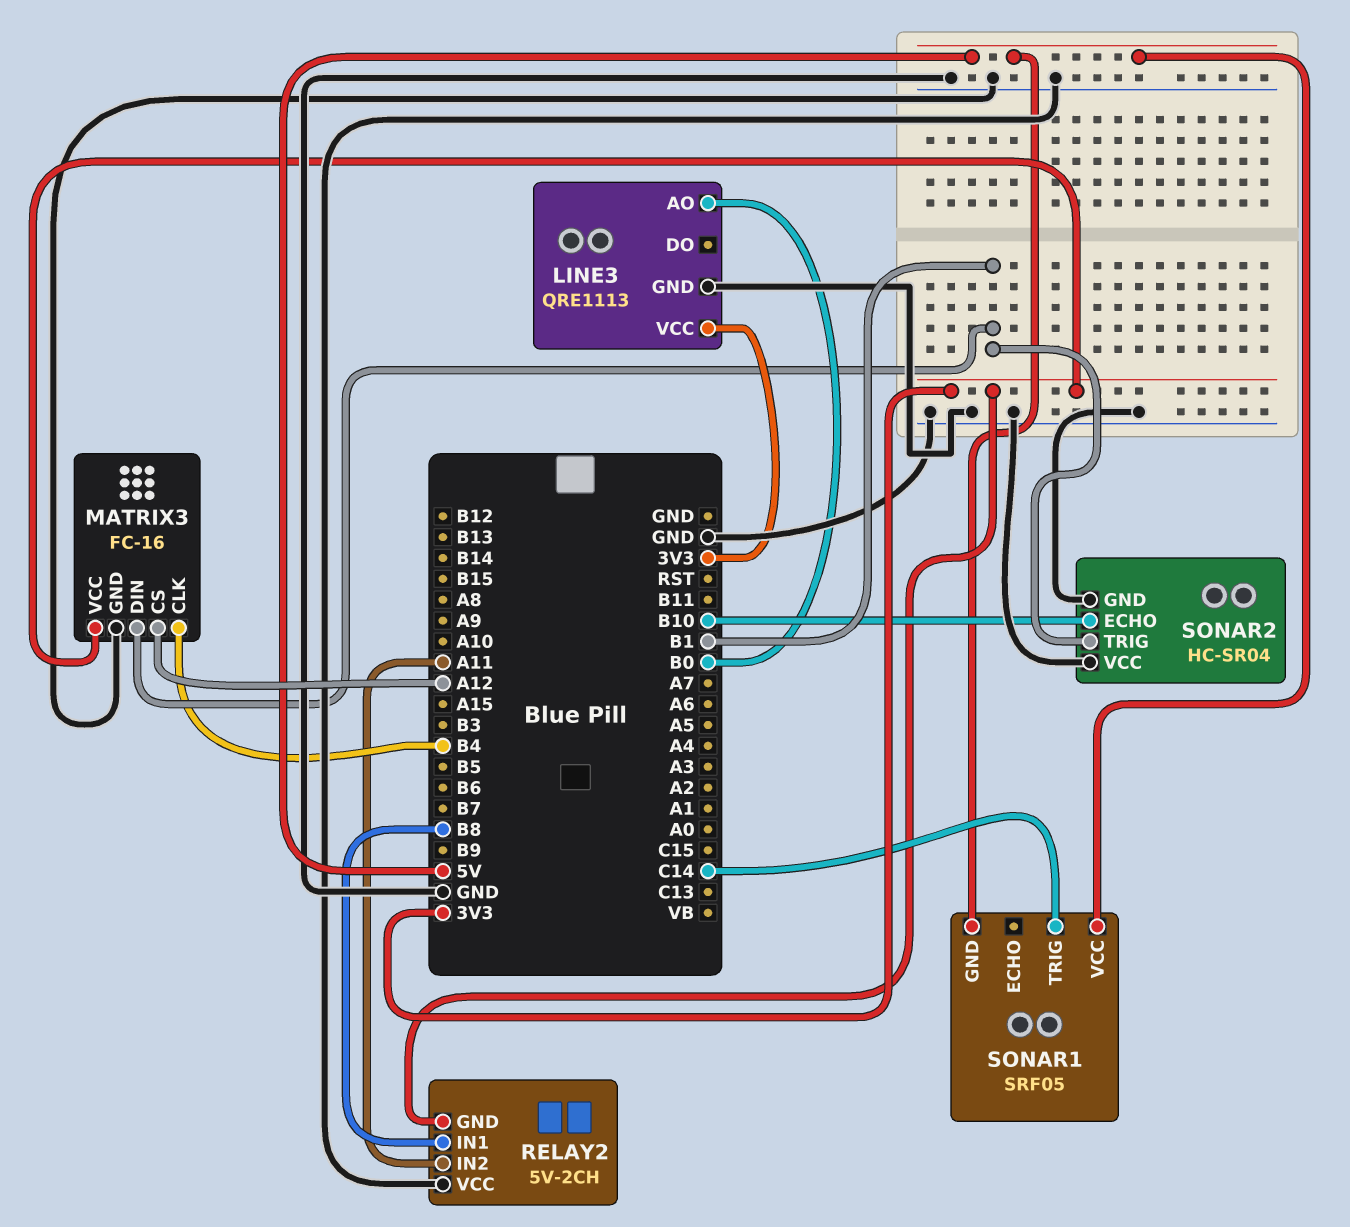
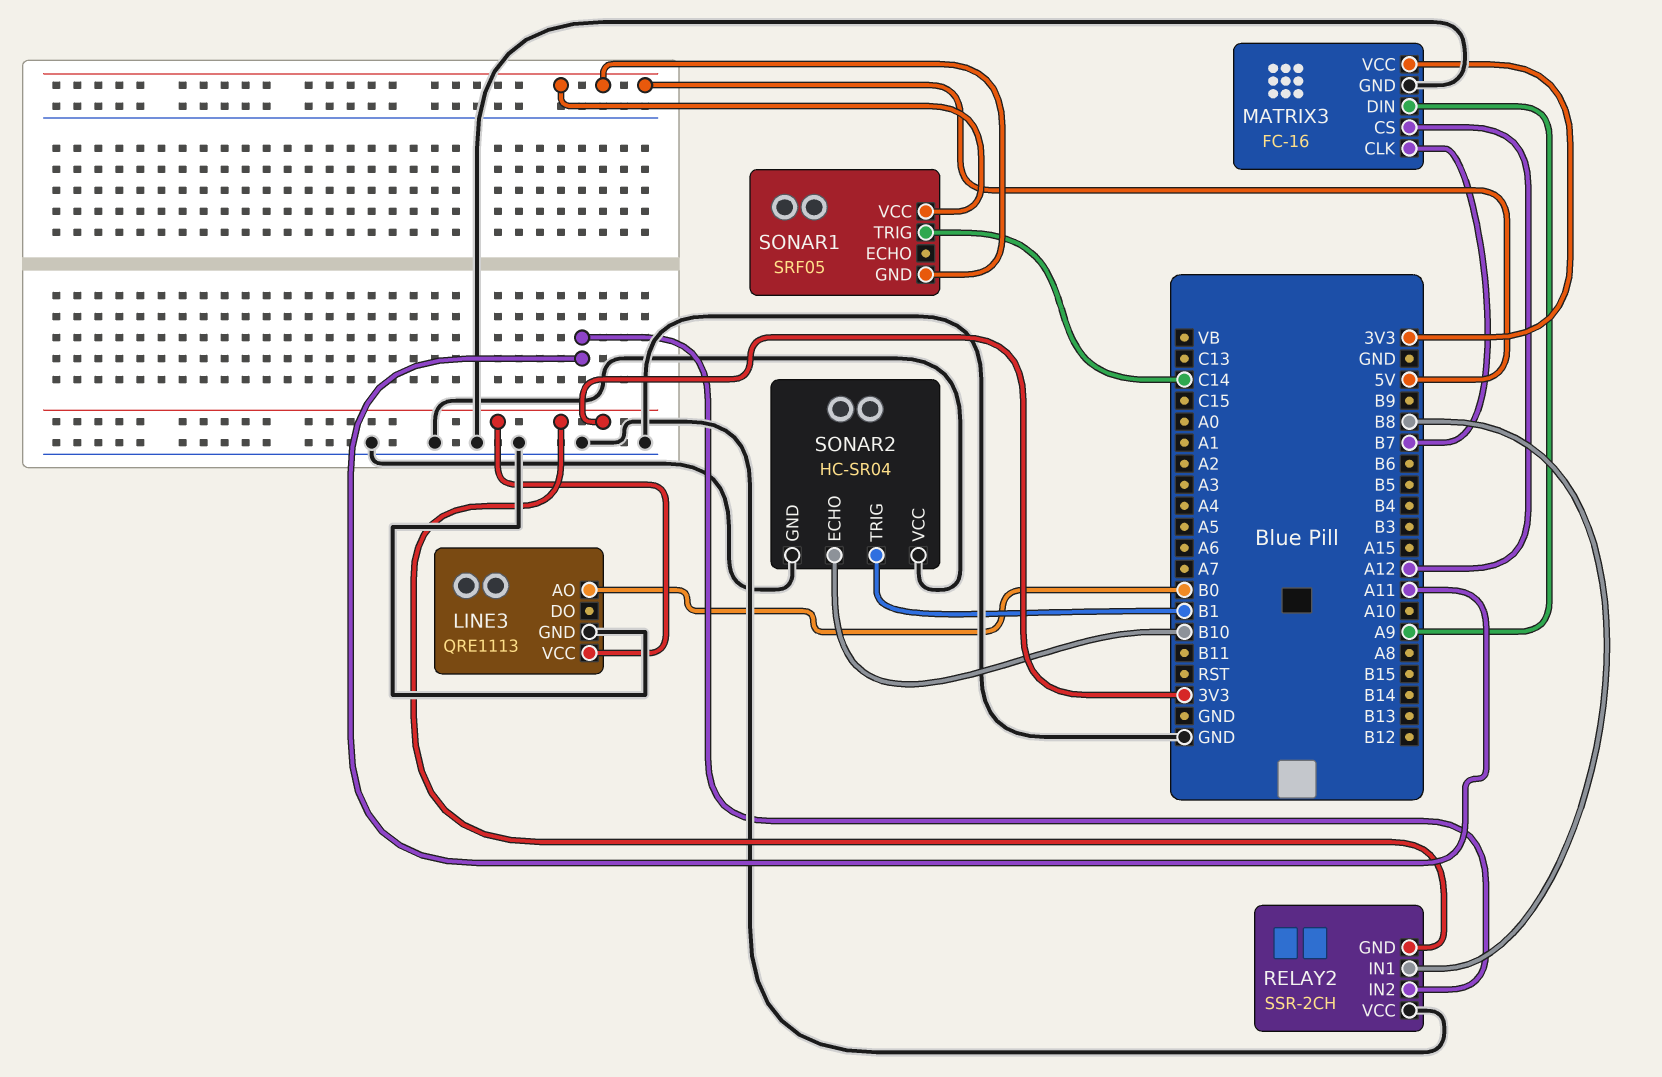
MATRIX3 pin CLK: B4 -> B7
MATRIX3 pin DIN: B1 -> A9
RELAY2: 5V-2CH -> SSR-2CH

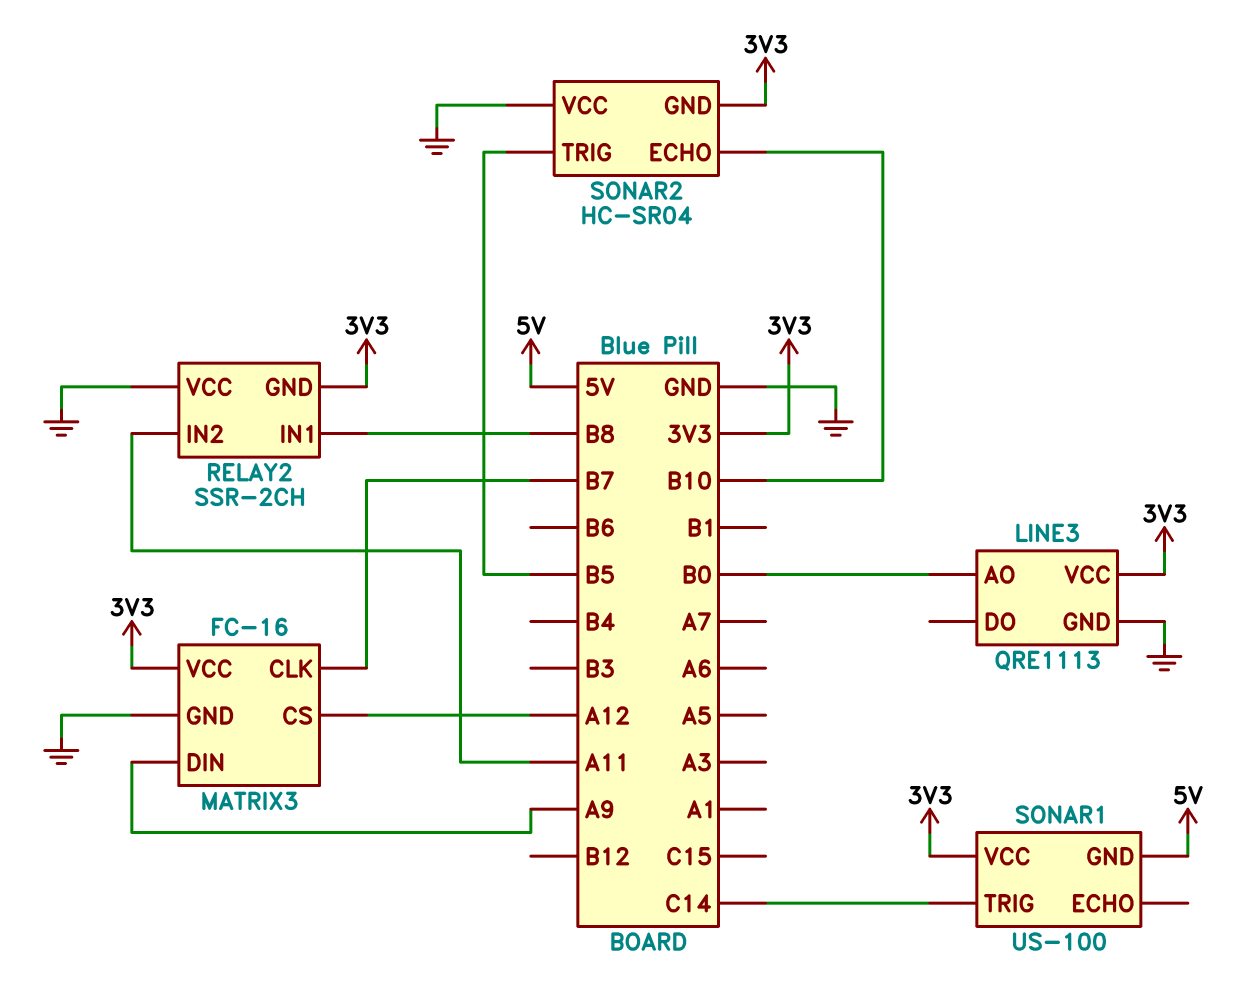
SONAR1: SRF05 -> US-100
SONAR1 pin VCC: 5V -> 3V3
SONAR2 pin GND: GND -> 3V3
SONAR2 pin TRIG: B1 -> B5

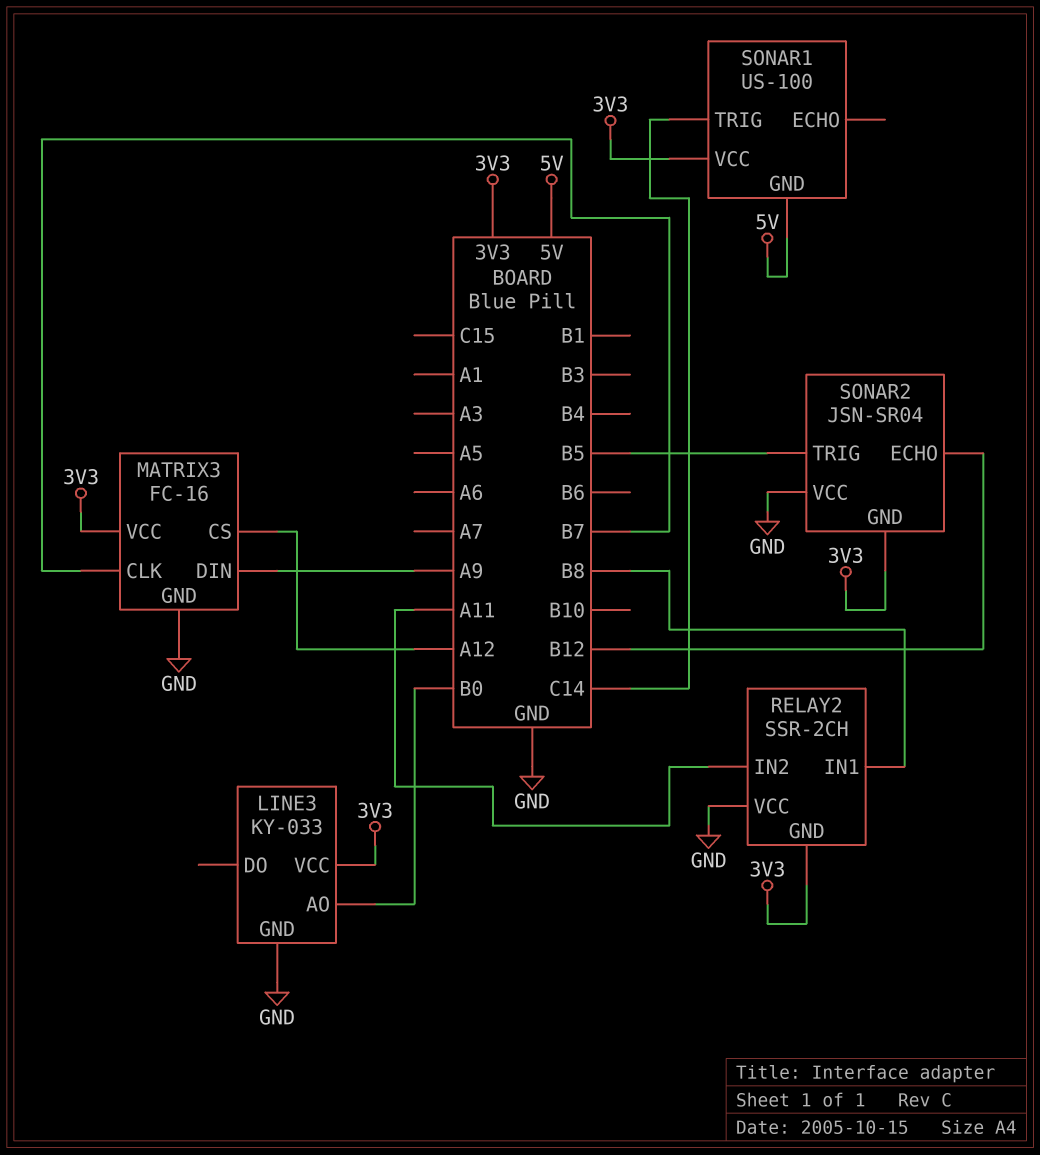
LINE3: QRE1113 -> KY-033
SONAR2: HC-SR04 -> JSN-SR04
SONAR2 pin ECHO: B10 -> B12

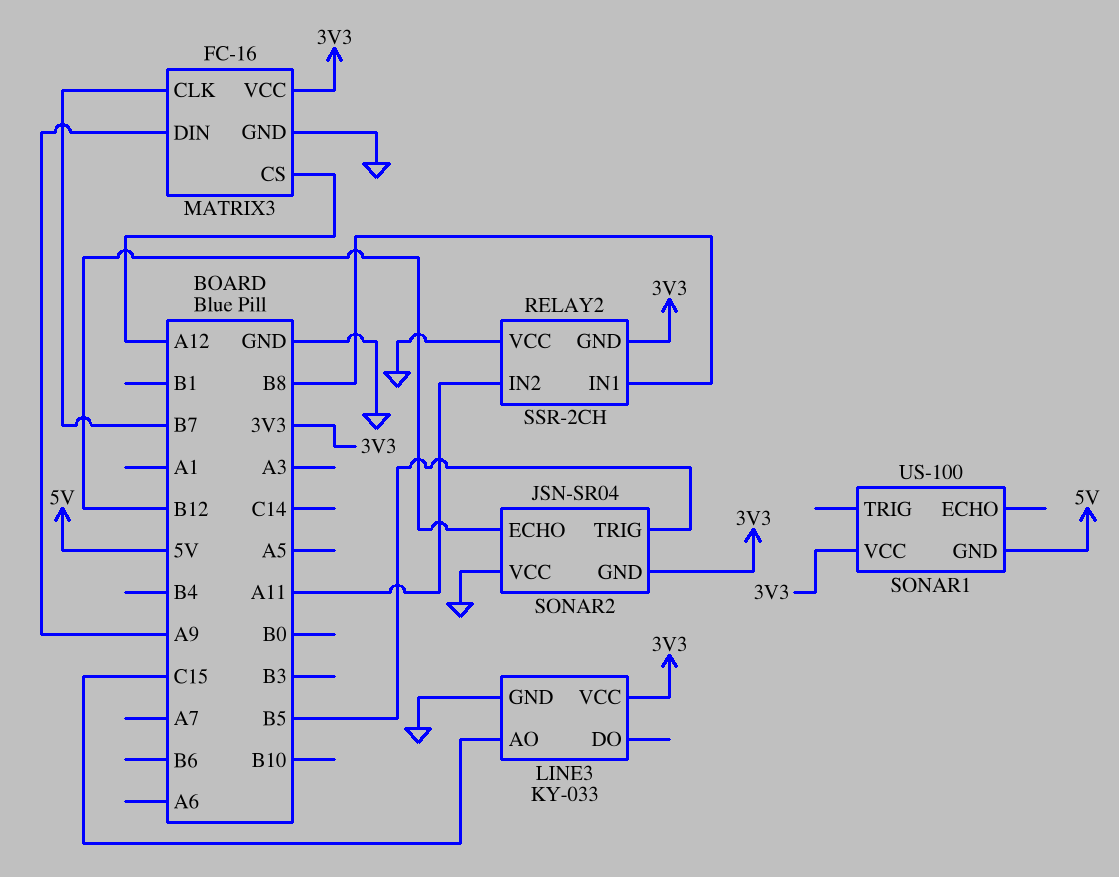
LINE3 pin AO: B0 -> C15
SONAR1 pin TRIG: C14 -> none

